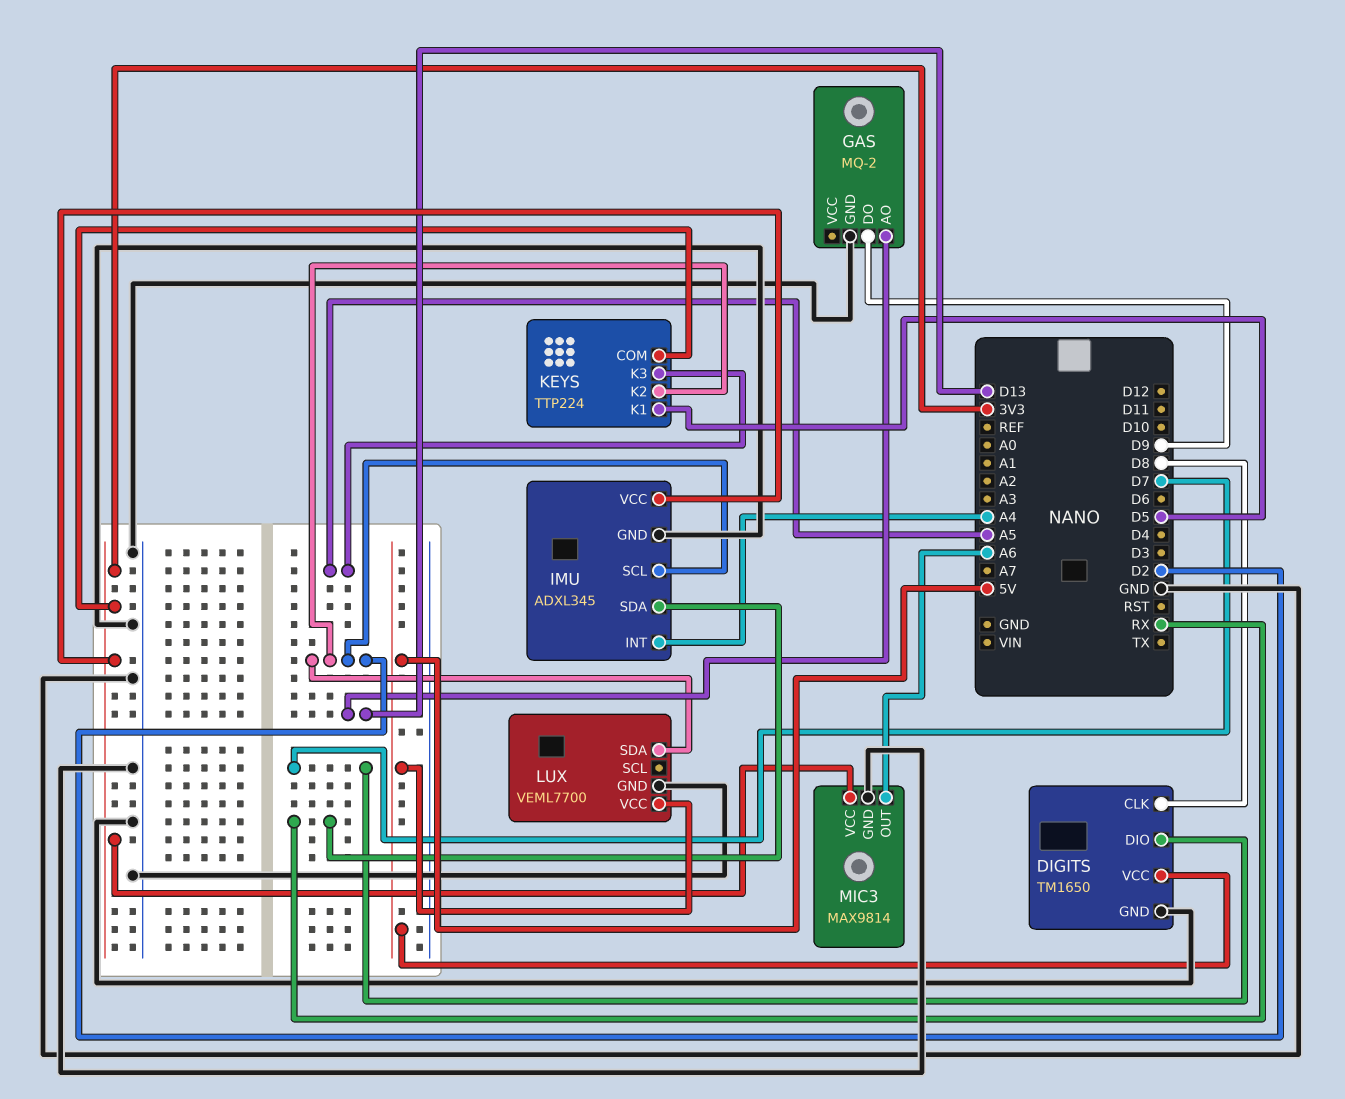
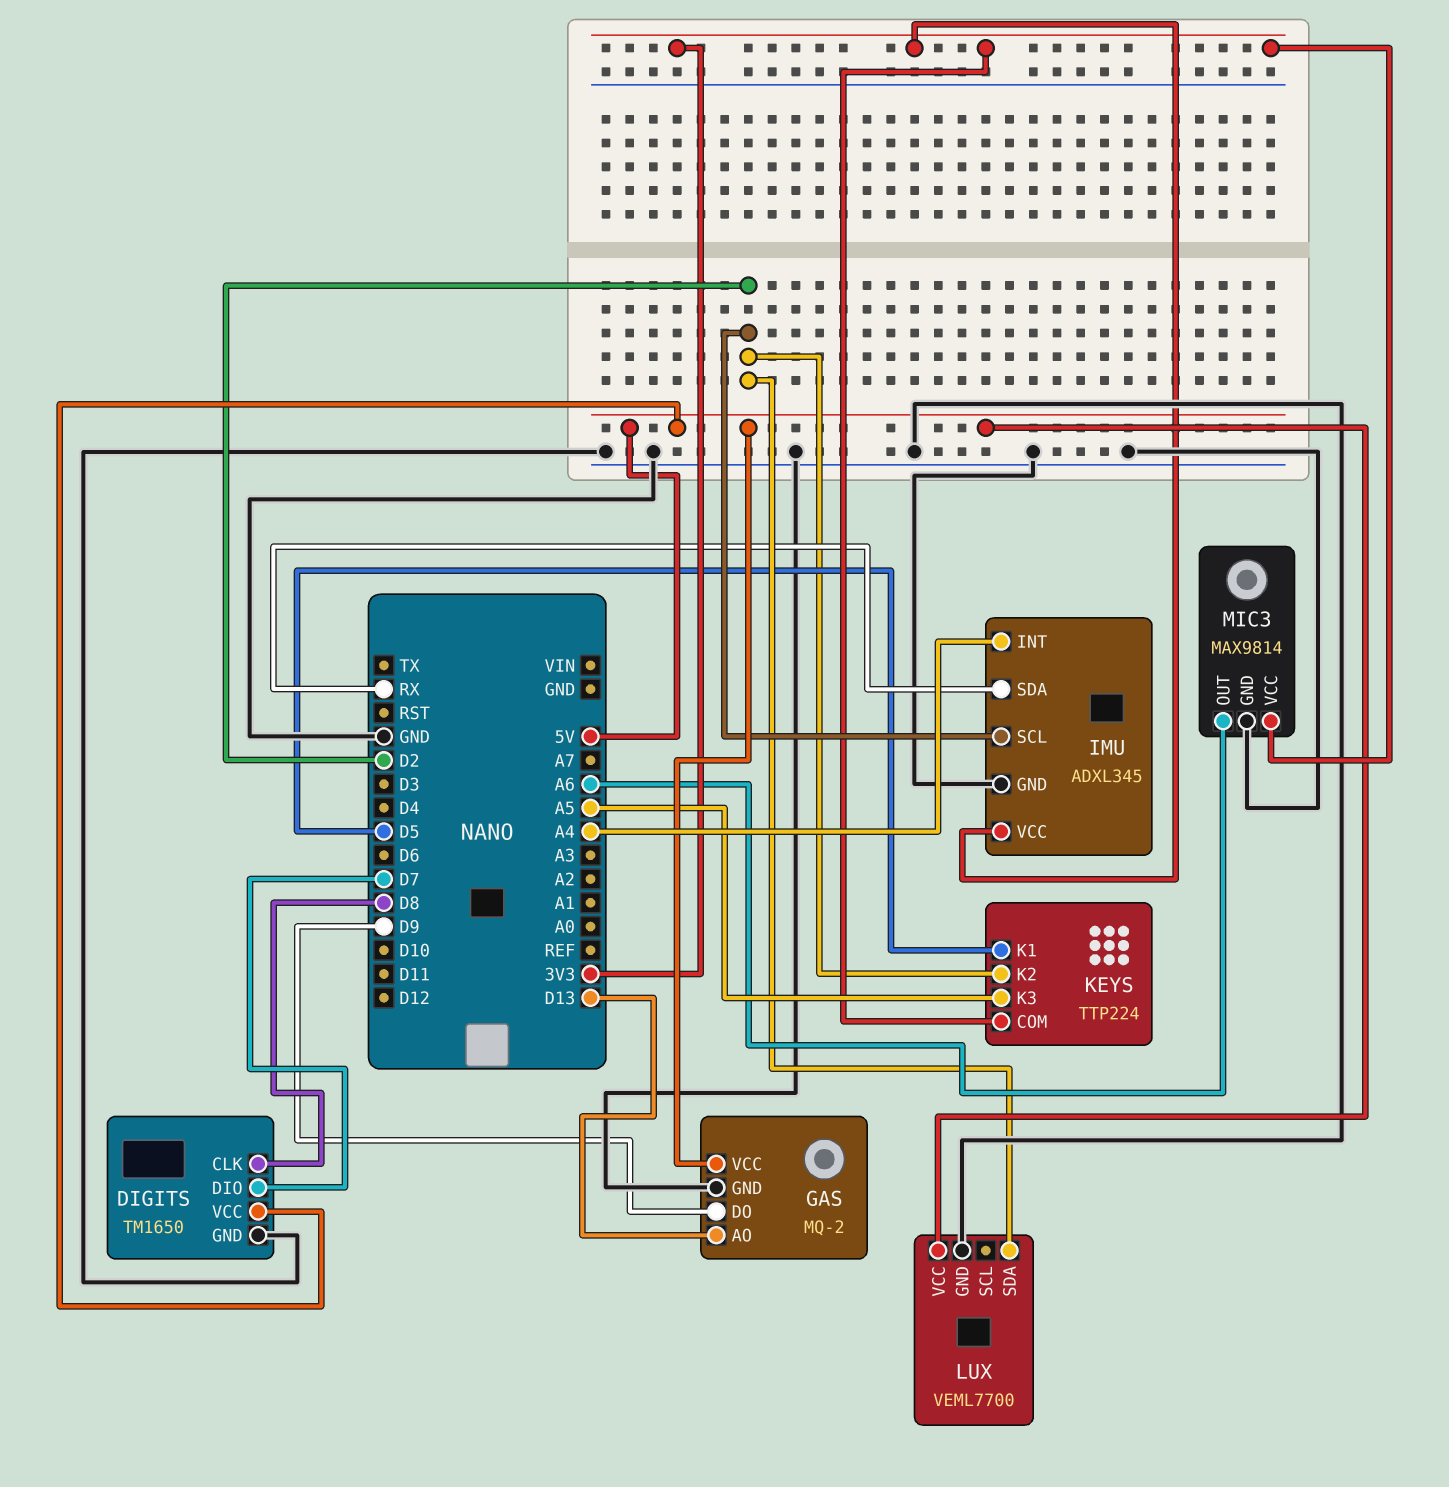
GAS pin VCC: none -> 5V

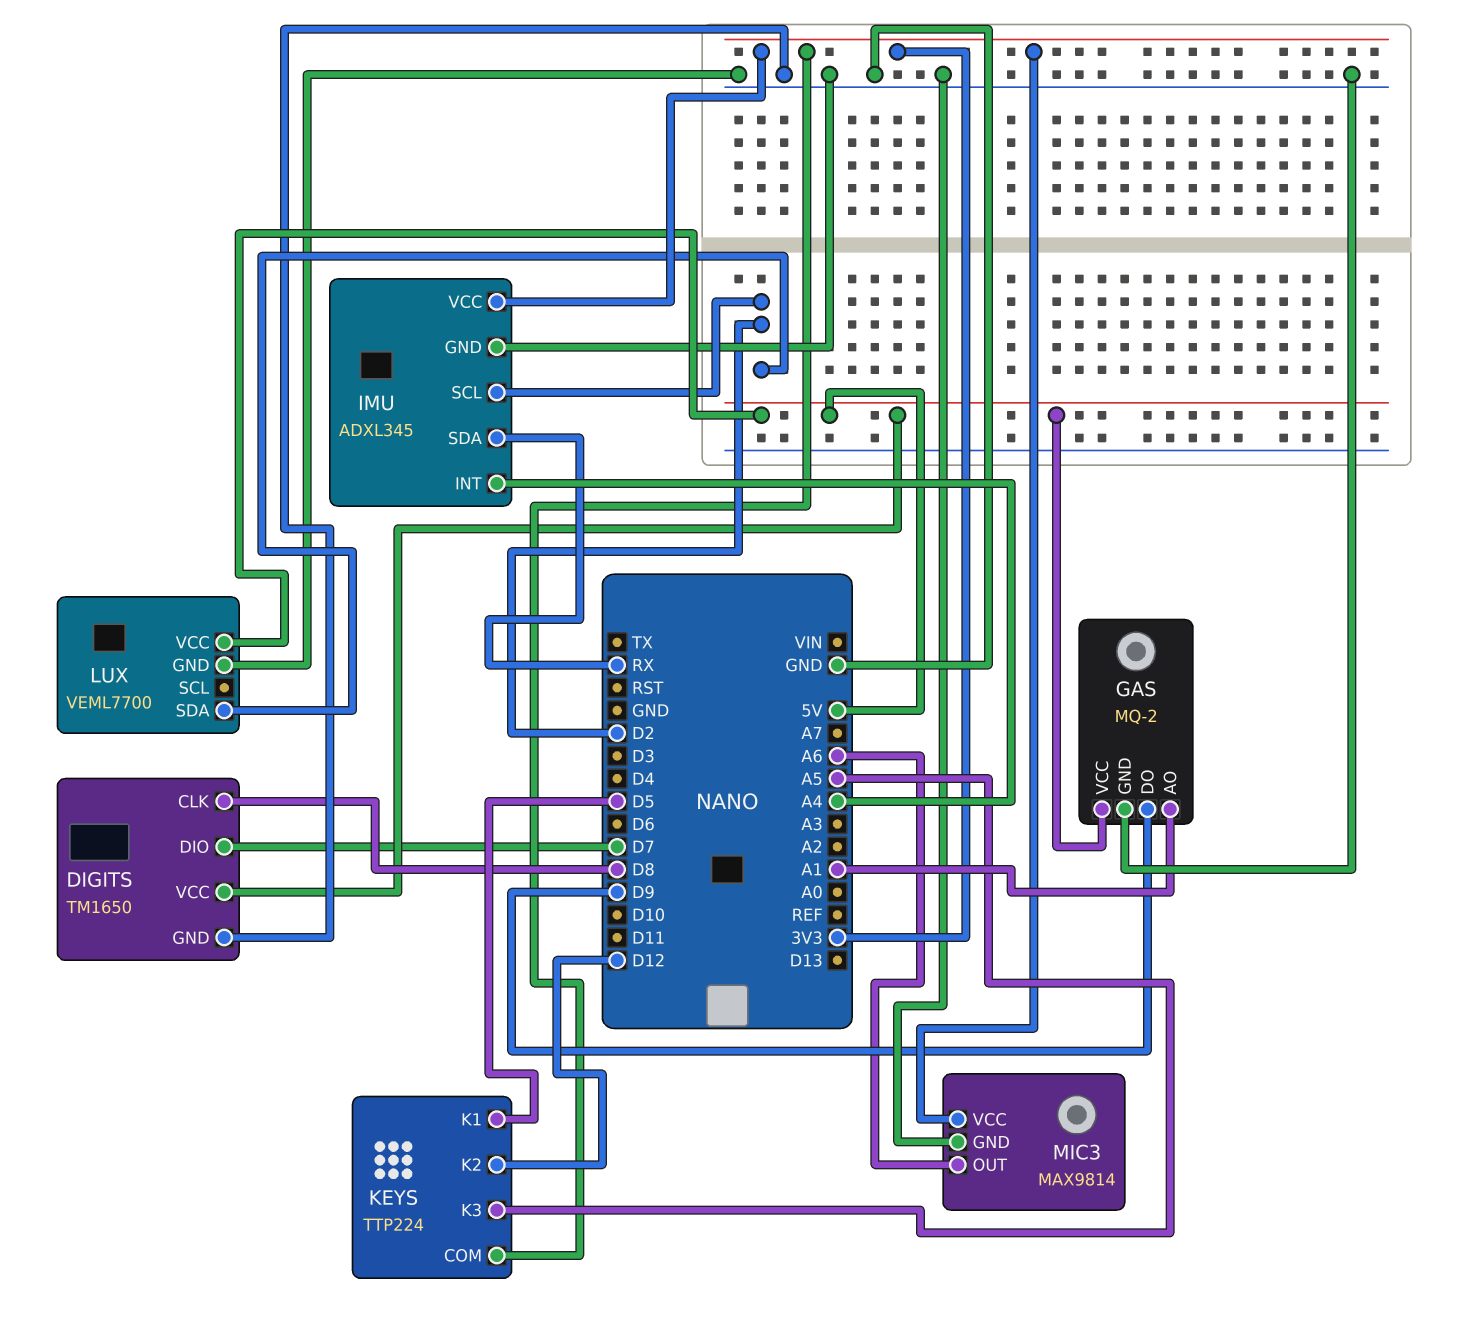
GAS pin AO: D13 -> A1
KEYS pin K2: D2 -> D12

